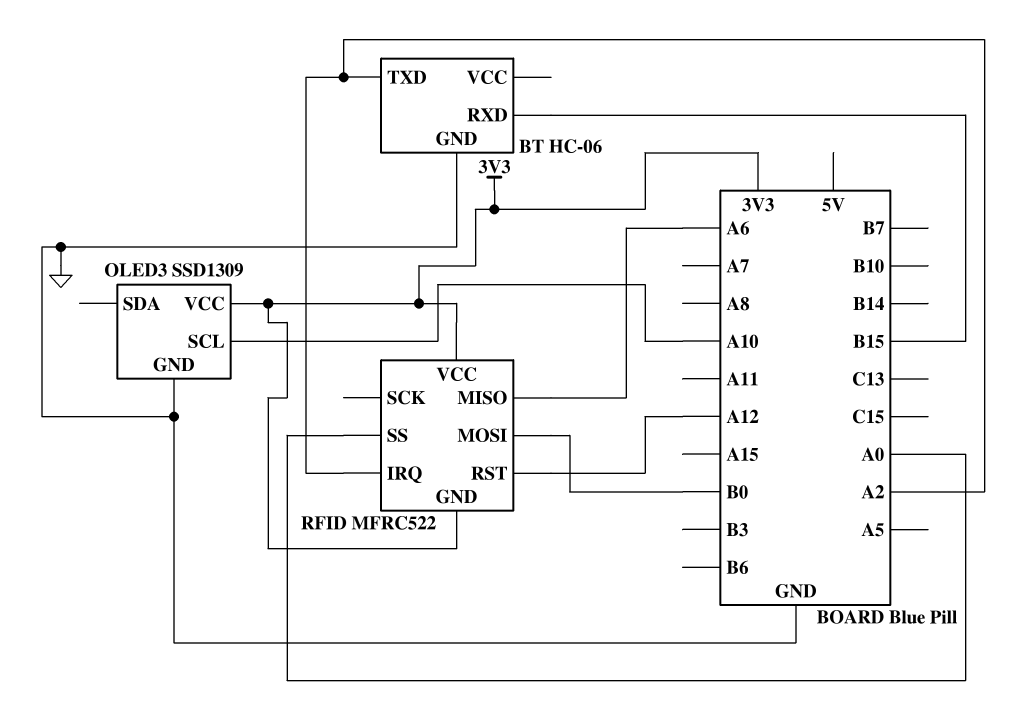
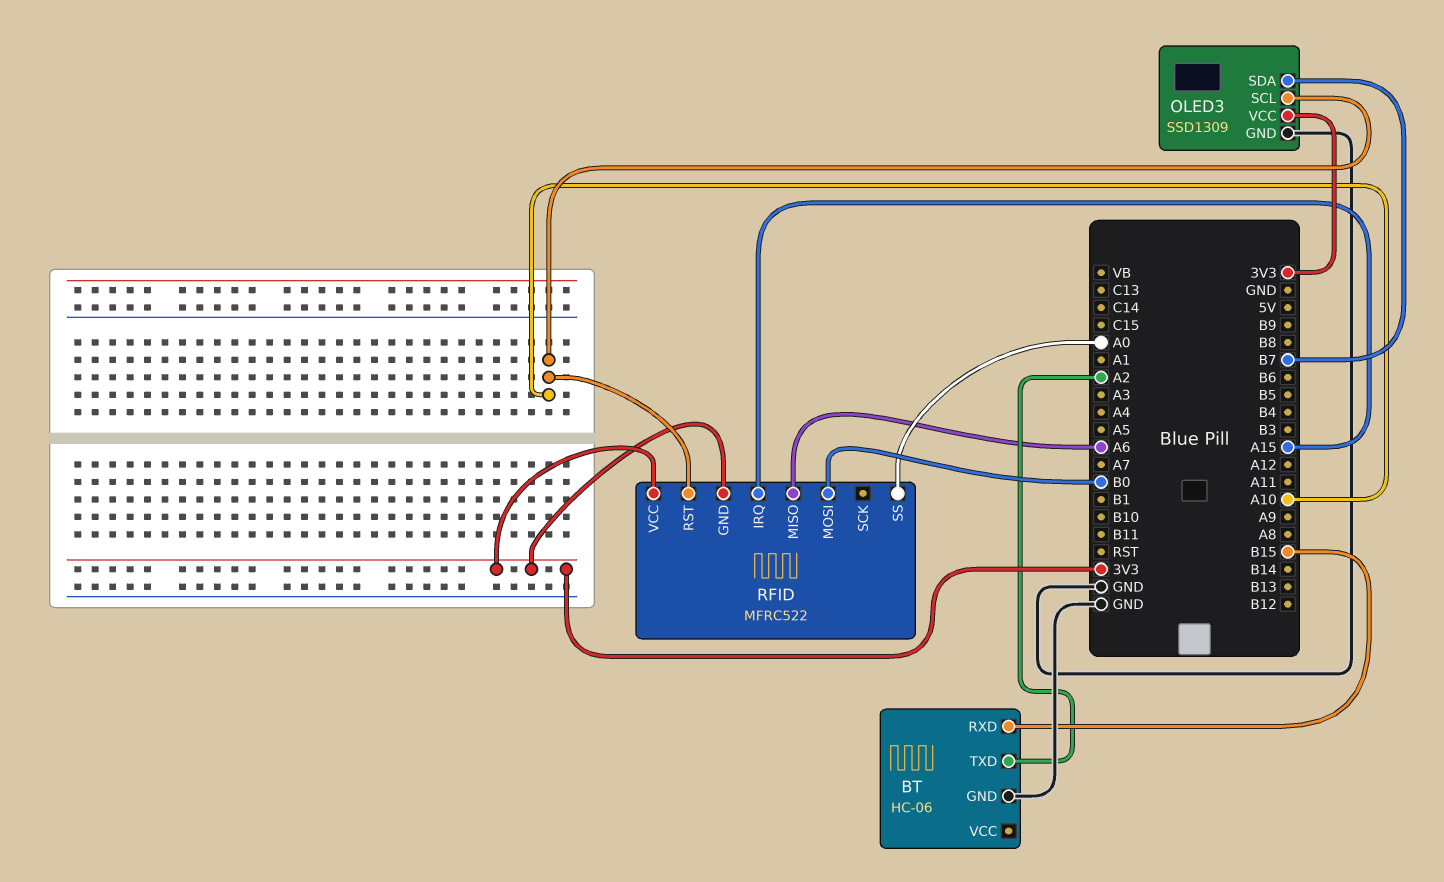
OLED3 pin SDA: none -> B7
RFID pin IRQ: A2 -> A15
RFID pin RST: A12 -> A10

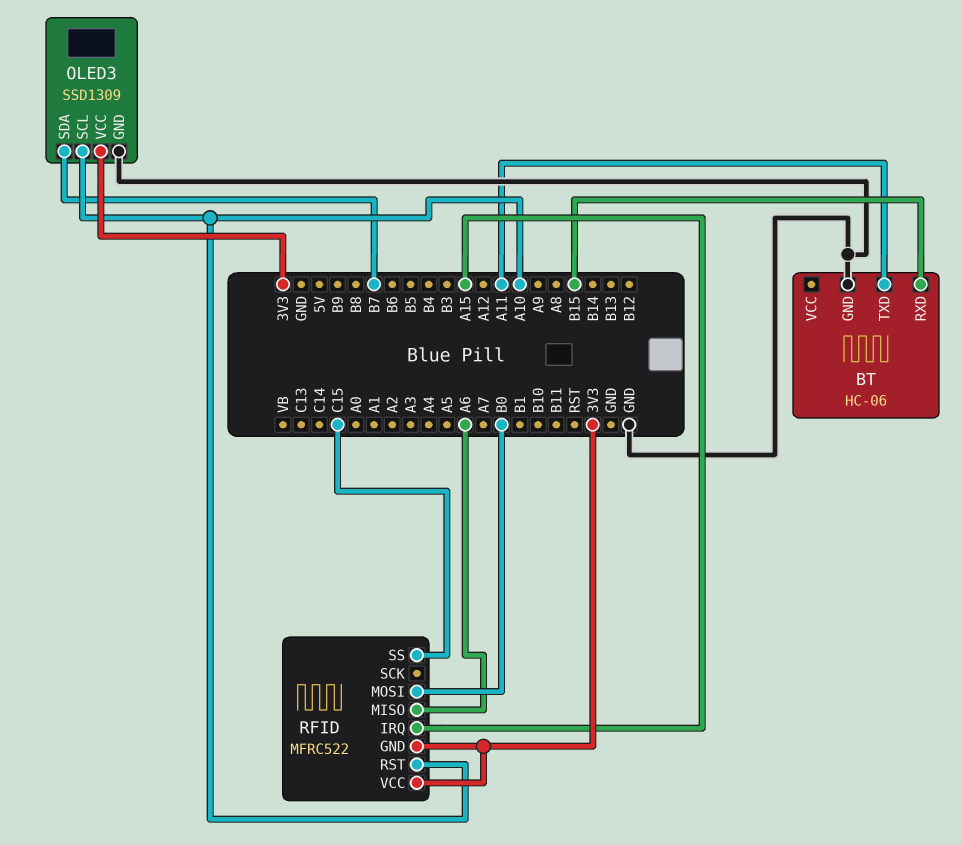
BT pin TXD: A2 -> A11
RFID pin SS: A0 -> C15

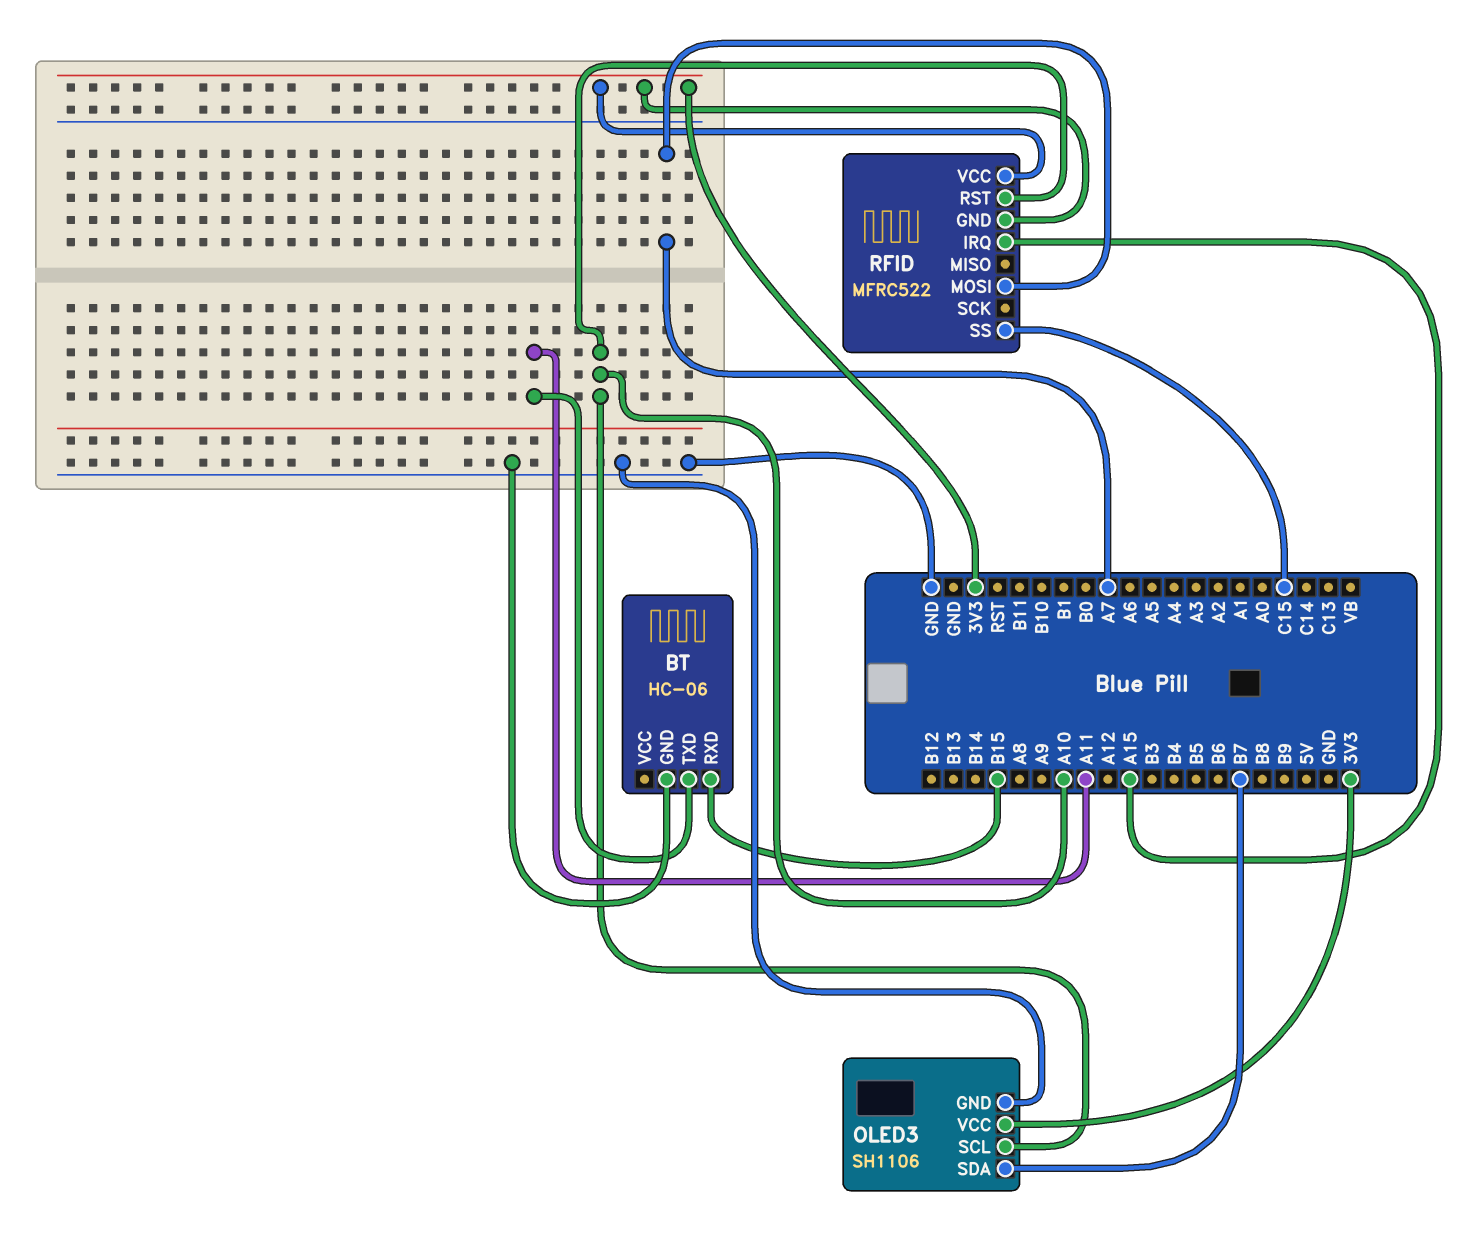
OLED3: SSD1309 -> SH1106
RFID pin MISO: A6 -> none
RFID pin MOSI: B0 -> A7

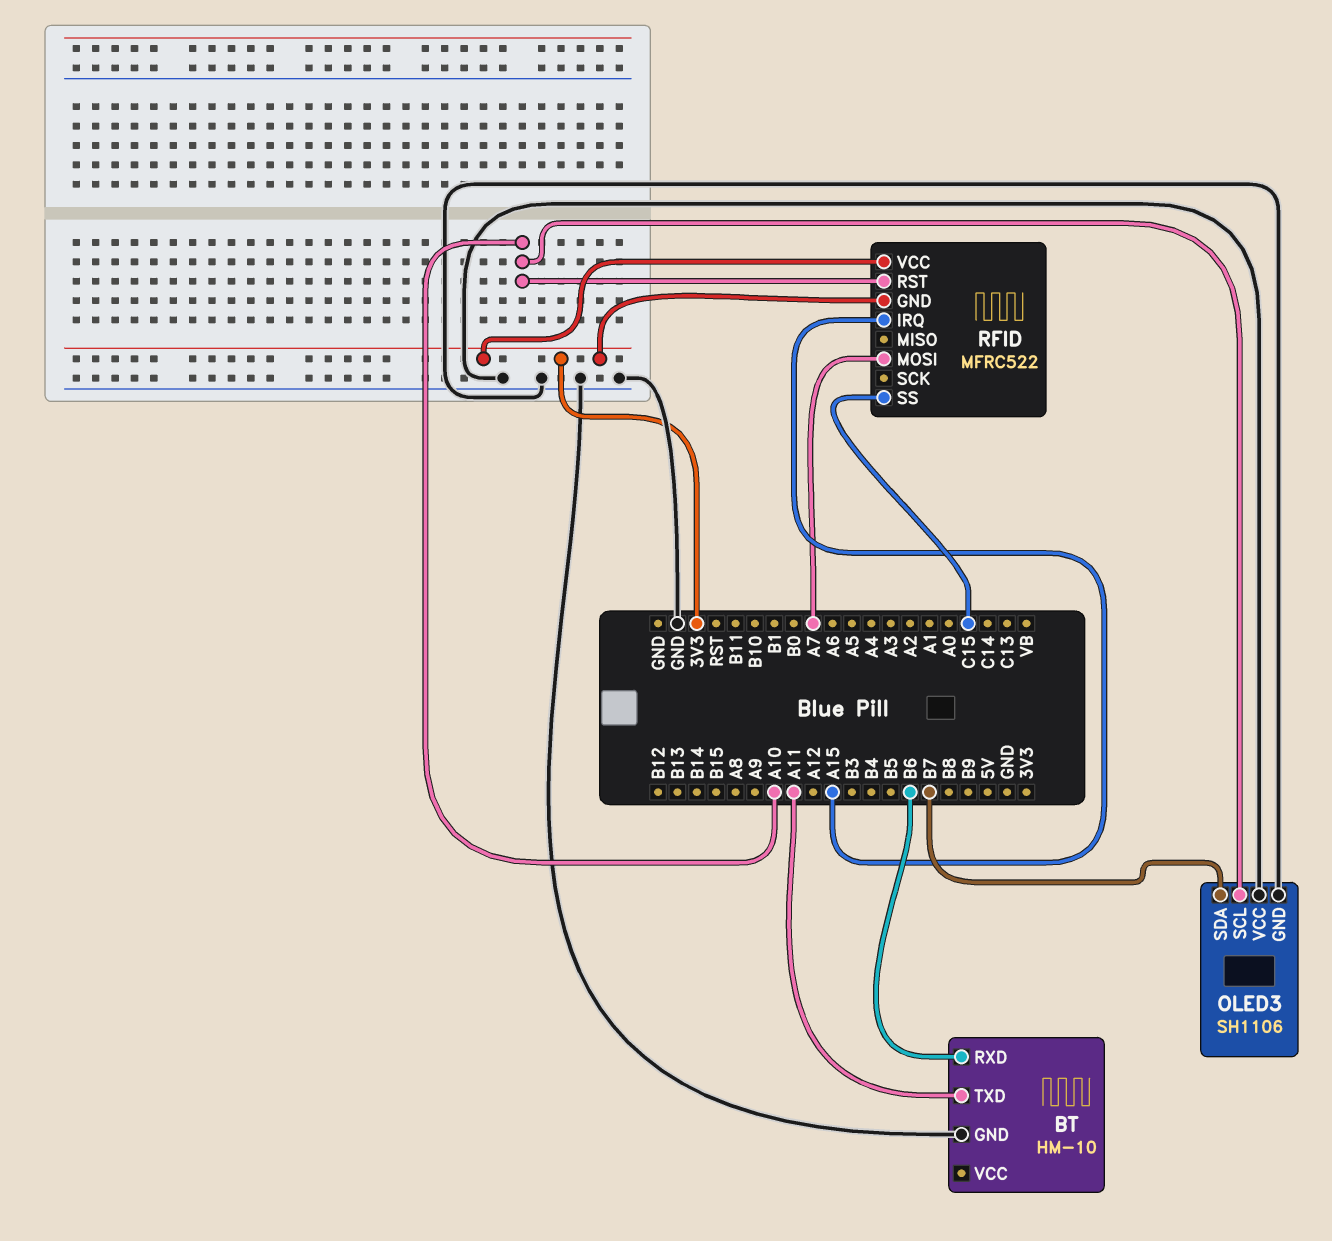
BT: HC-06 -> HM-10
BT pin RXD: B15 -> B6
OLED3 pin VCC: 3V3 -> GND

